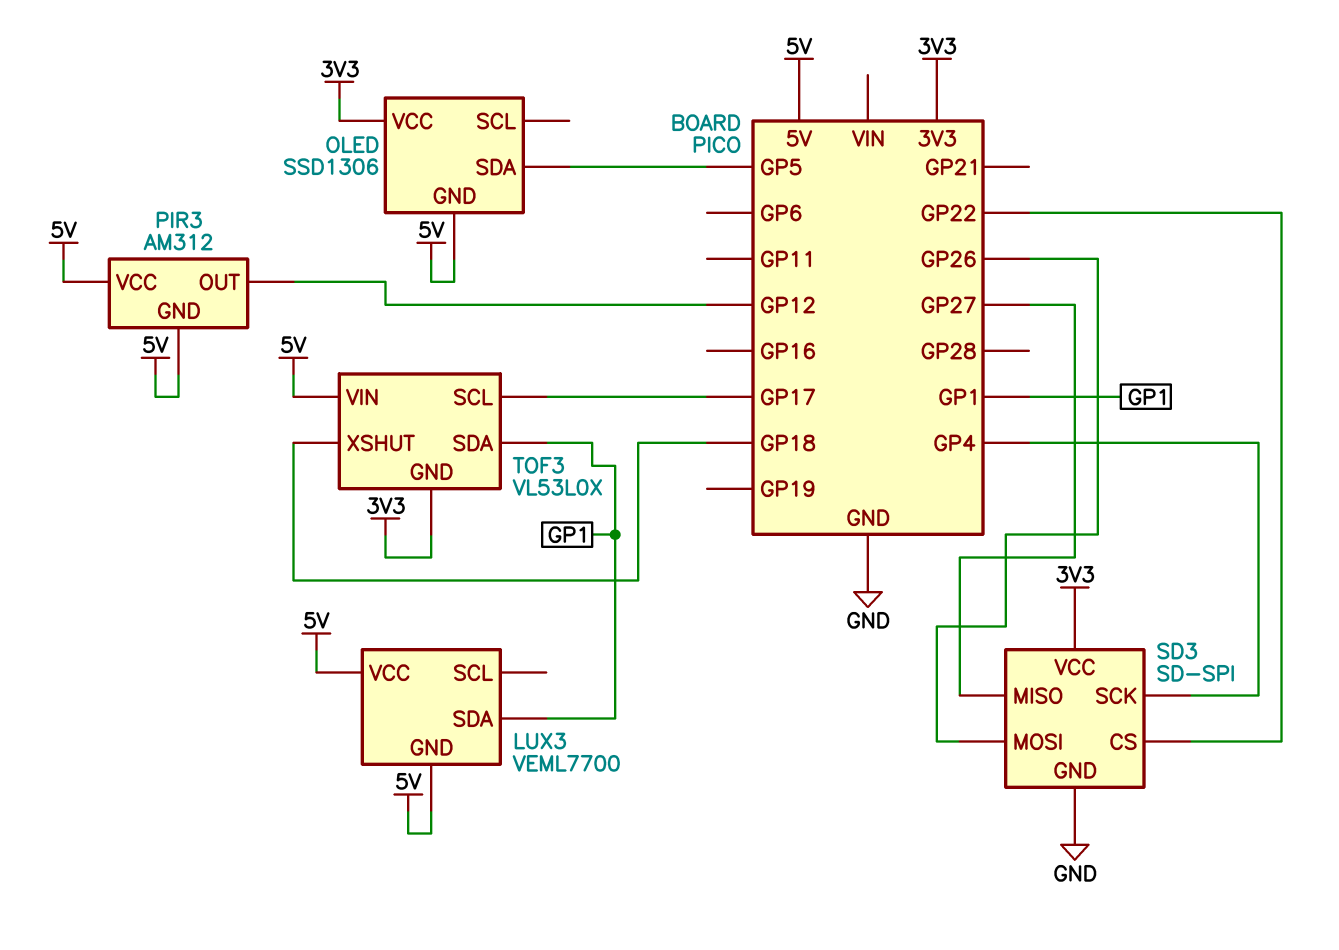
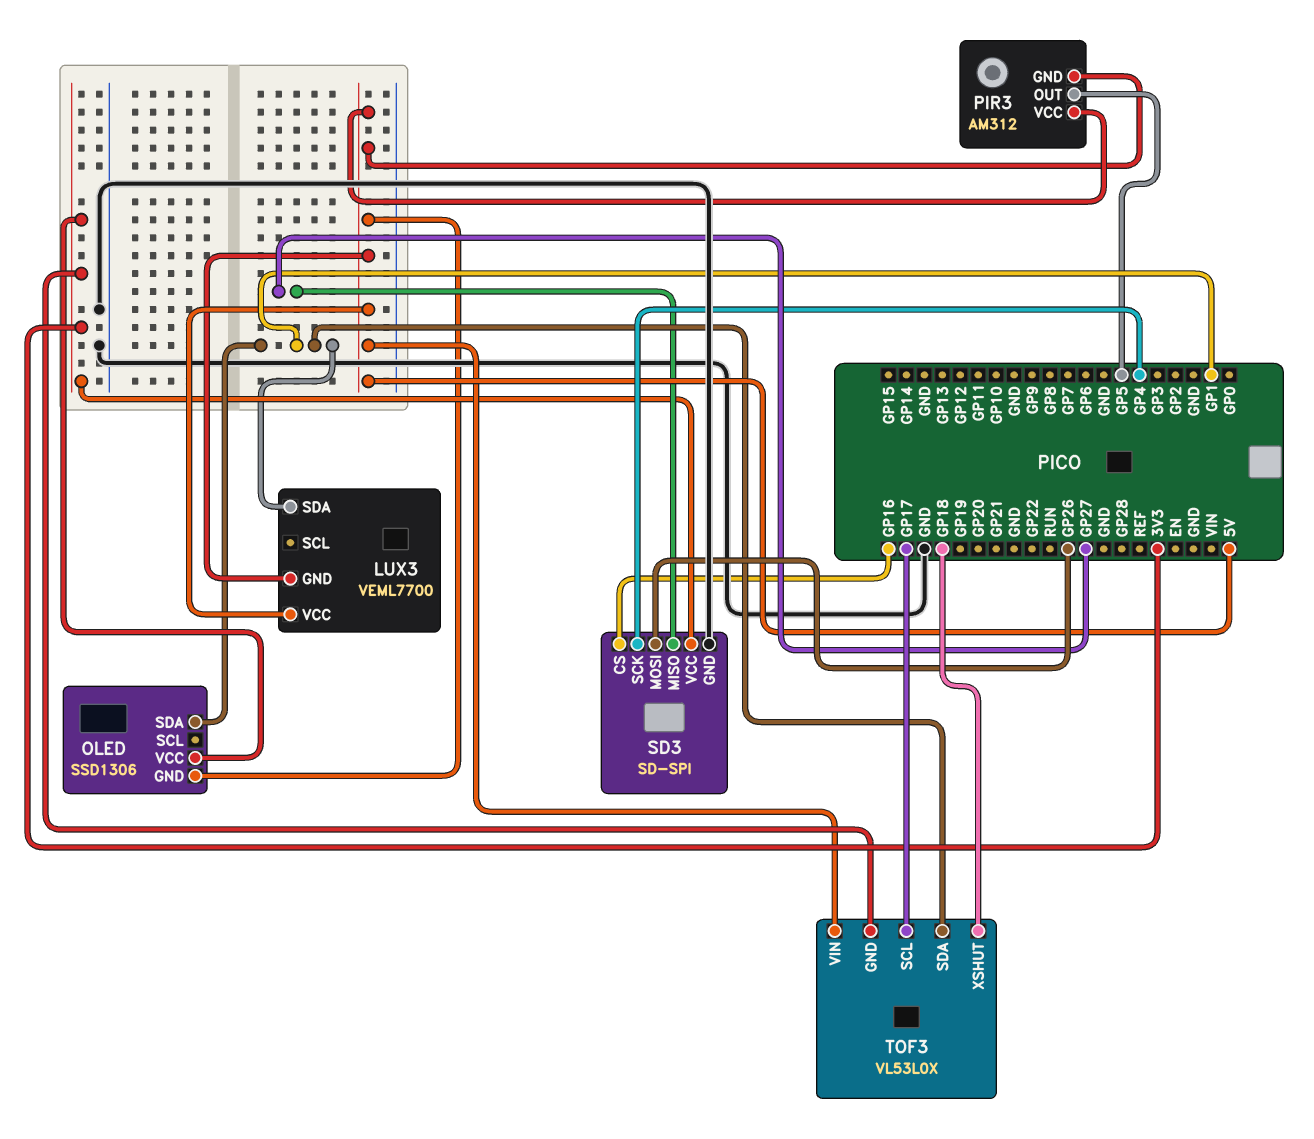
OLED pin SDA: GP5 -> GP1
PIR3 pin OUT: GP12 -> GP5
SD3 pin CS: GP22 -> GP16

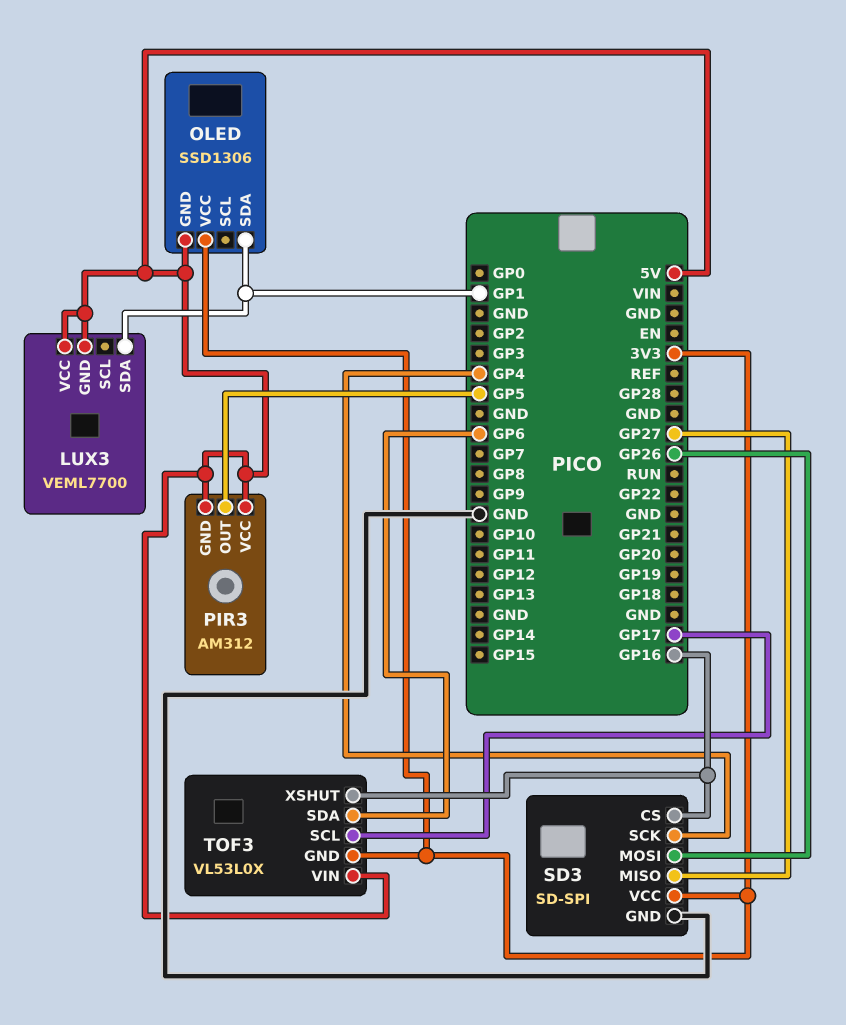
TOF3 pin SDA: GP1 -> GP6
TOF3 pin XSHUT: GP18 -> GP16

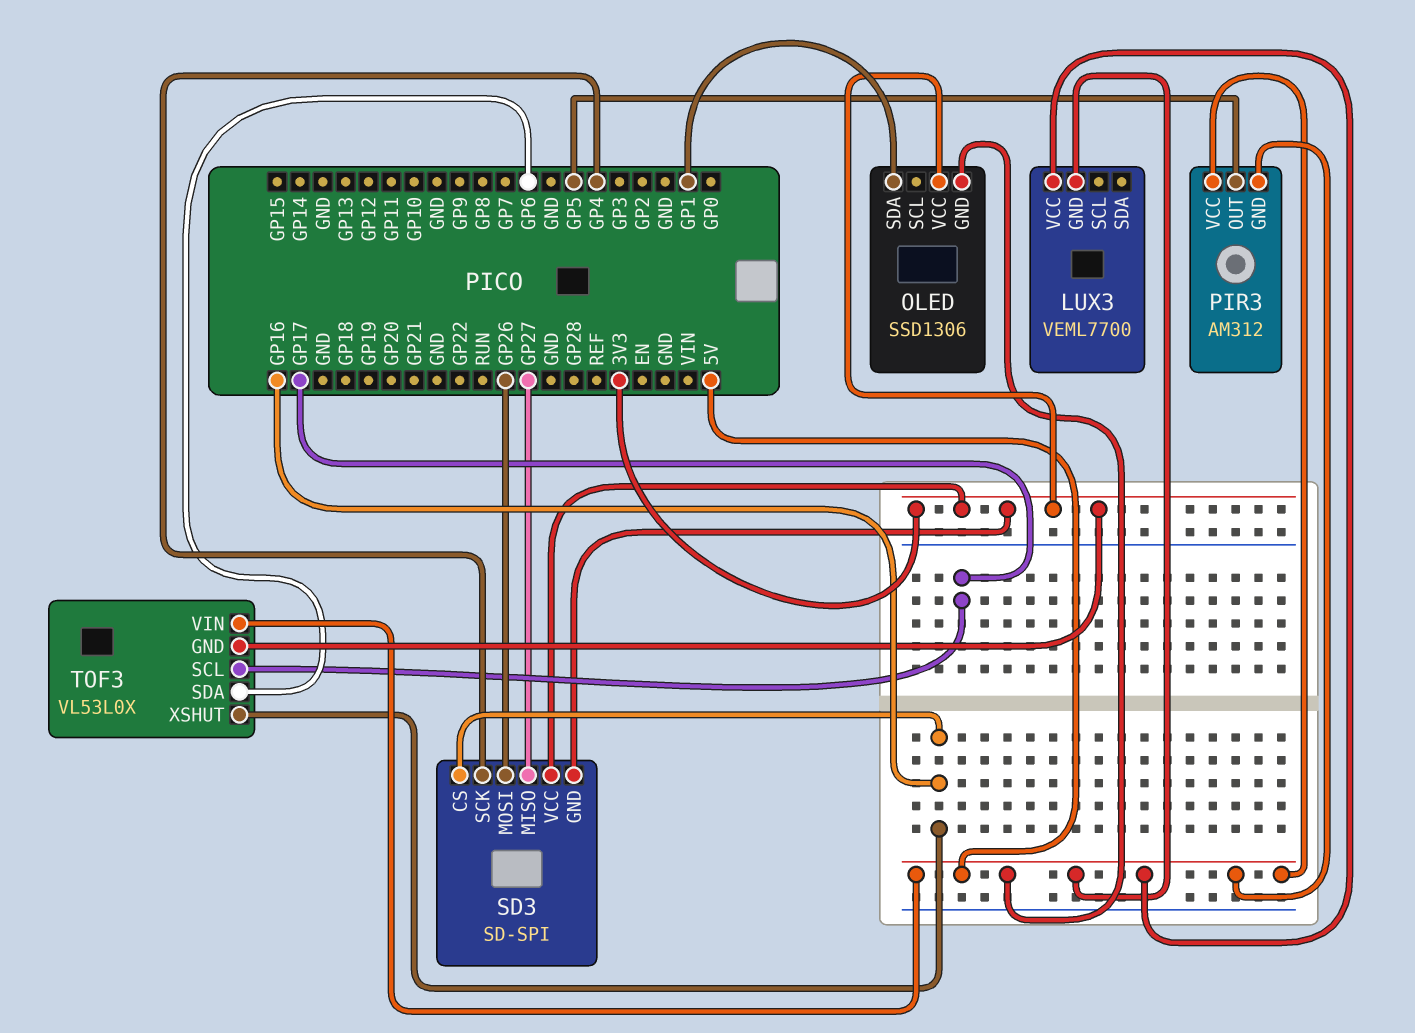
LUX3 pin SDA: GP1 -> none
SD3 pin GND: GND -> 3V3

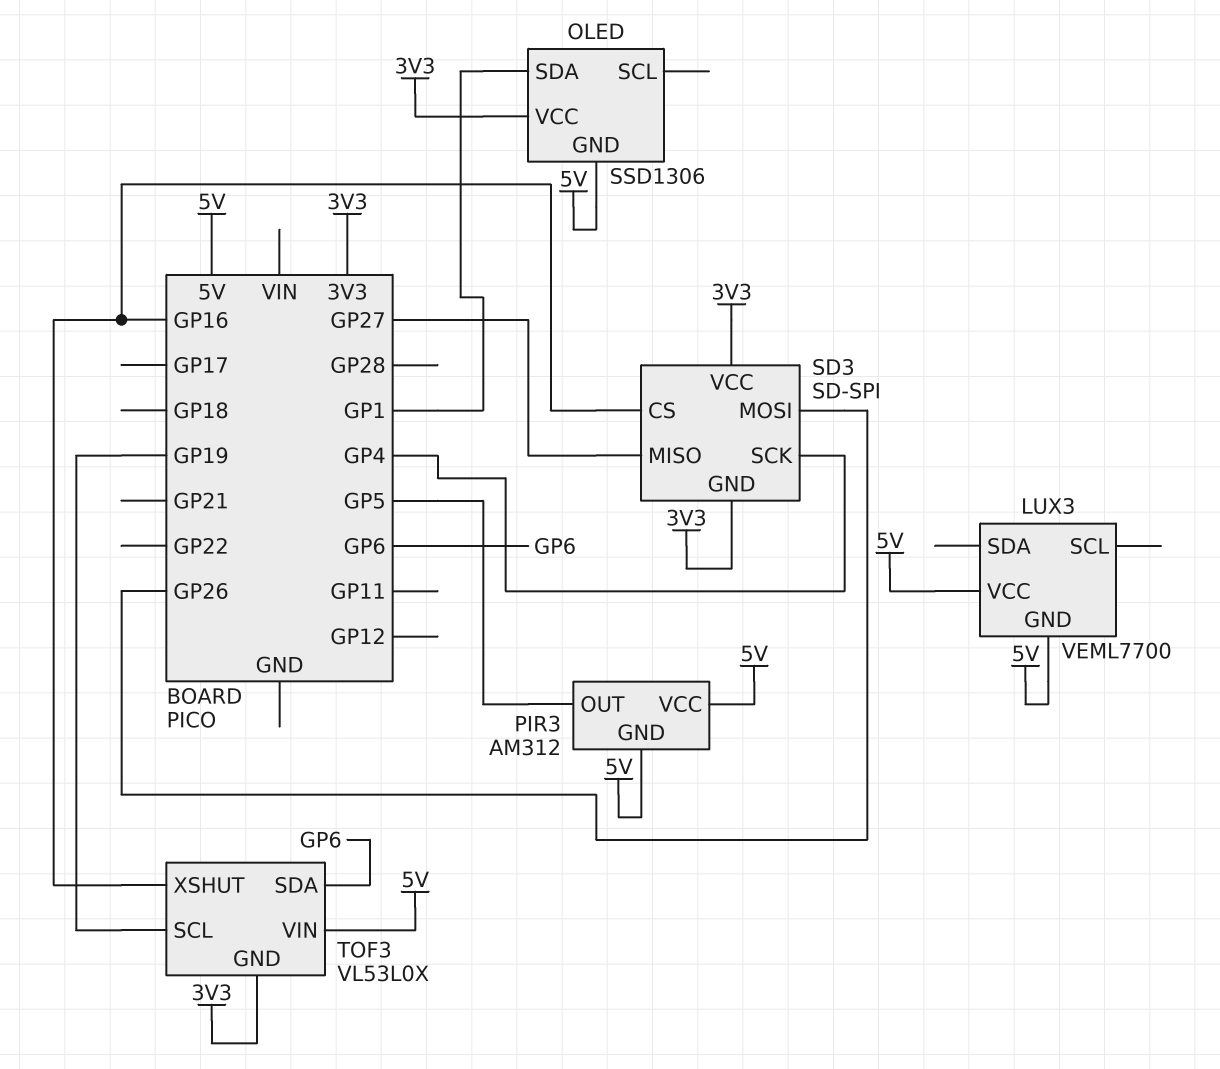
TOF3 pin SCL: GP17 -> GP19

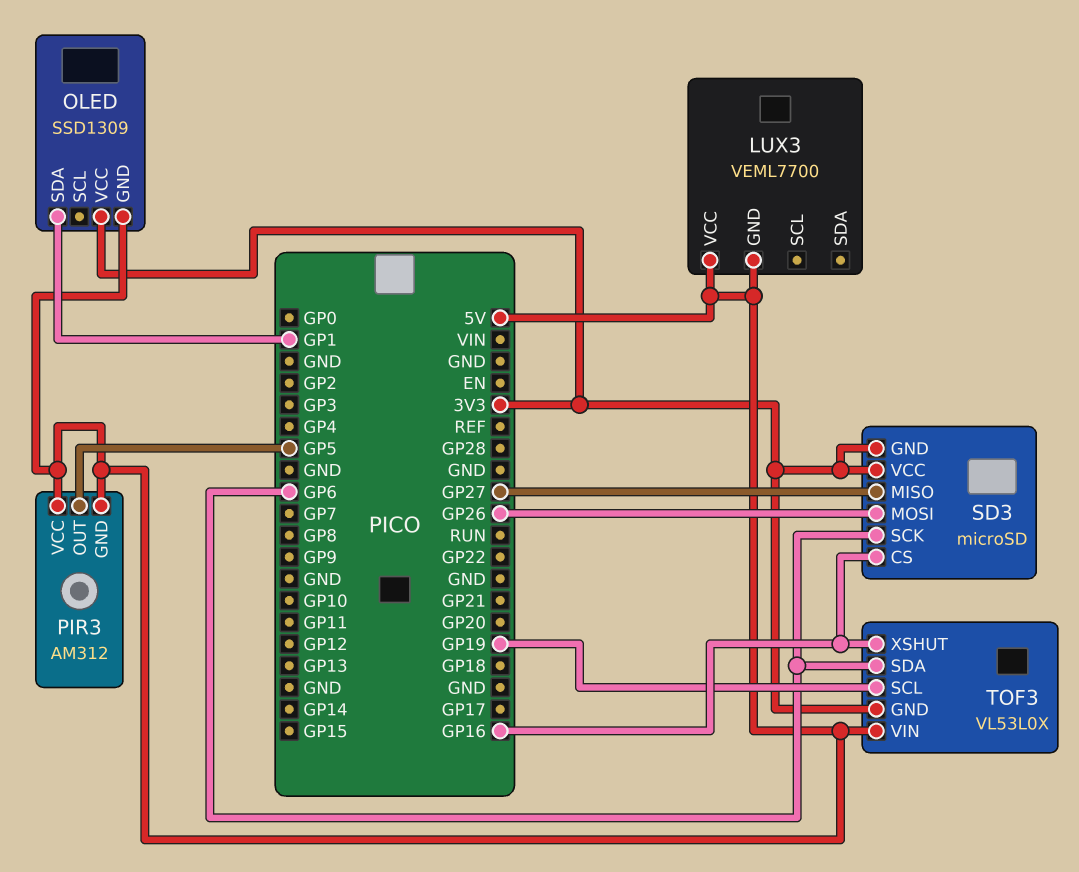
OLED: SSD1306 -> SSD1309
SD3: SD-SPI -> microSD
SD3 pin SCK: GP4 -> GP6

